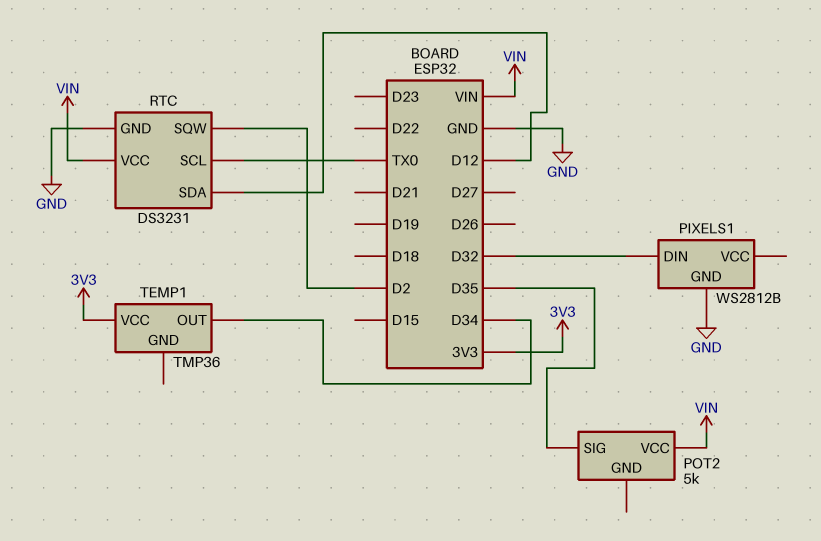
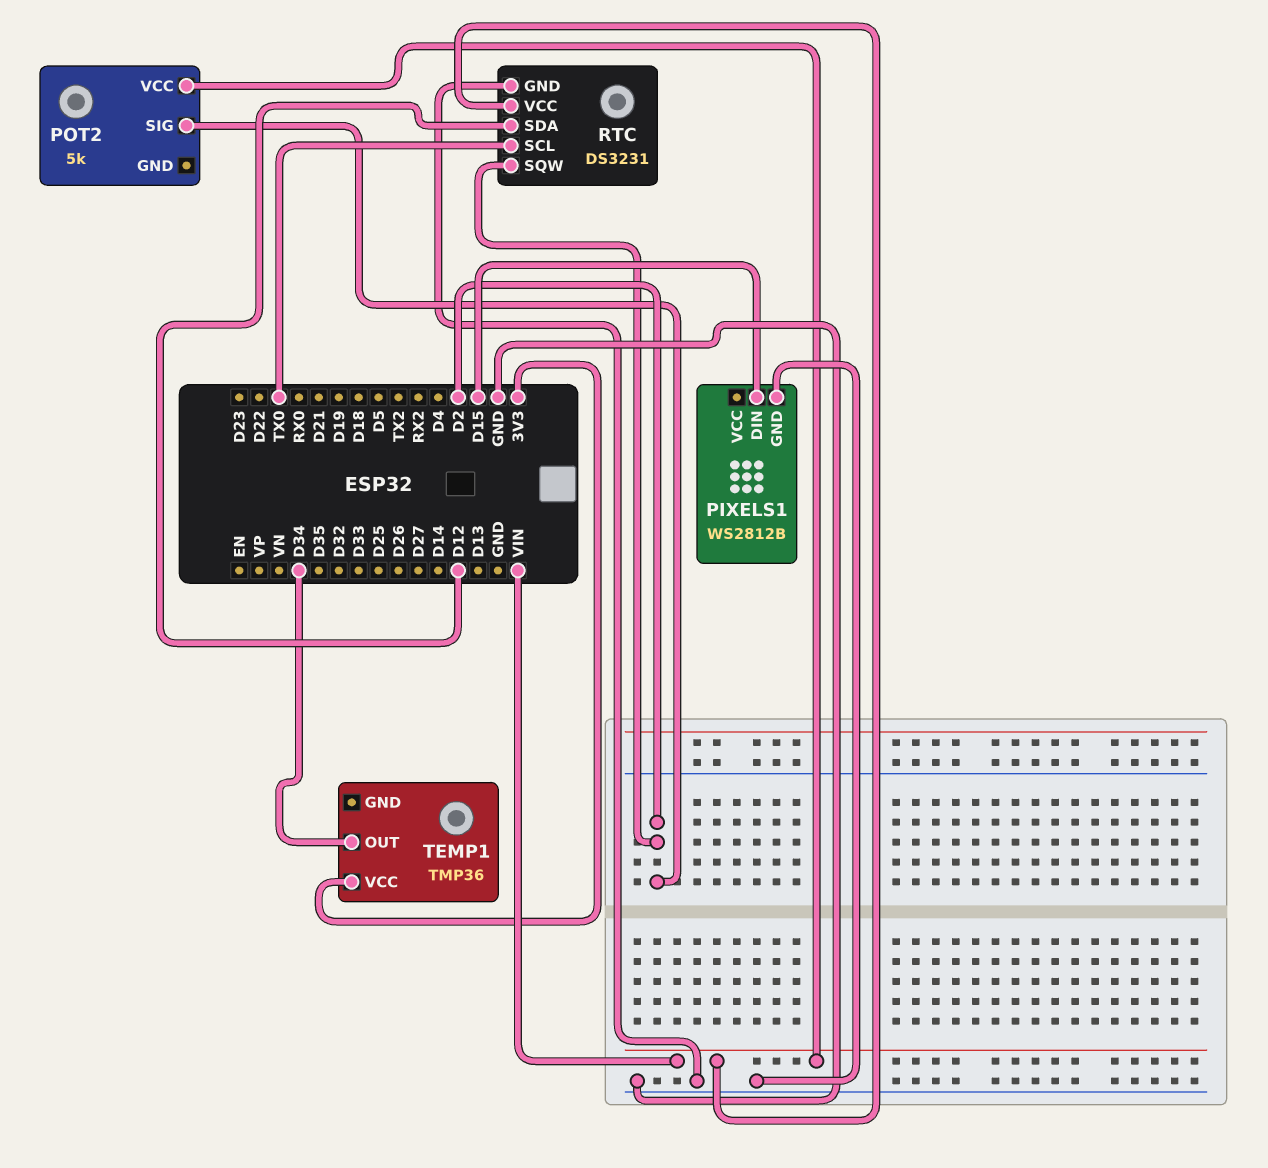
PIXELS1 pin DIN: D32 -> D15
POT2 pin SIG: D35 -> D2

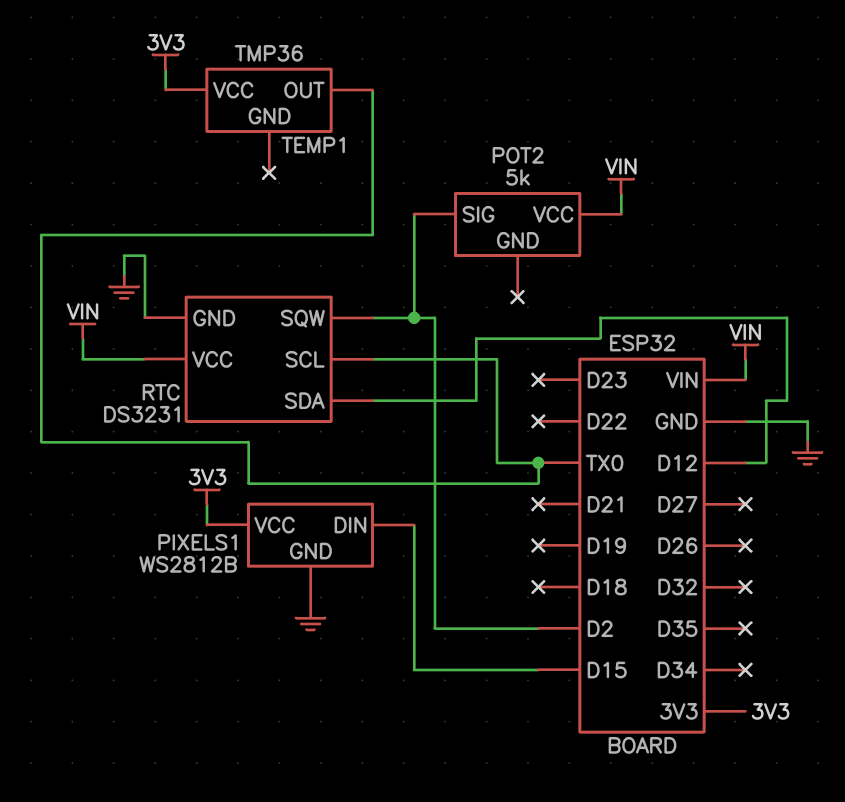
PIXELS1 pin VCC: none -> 3V3
TEMP1 pin OUT: D34 -> TX0

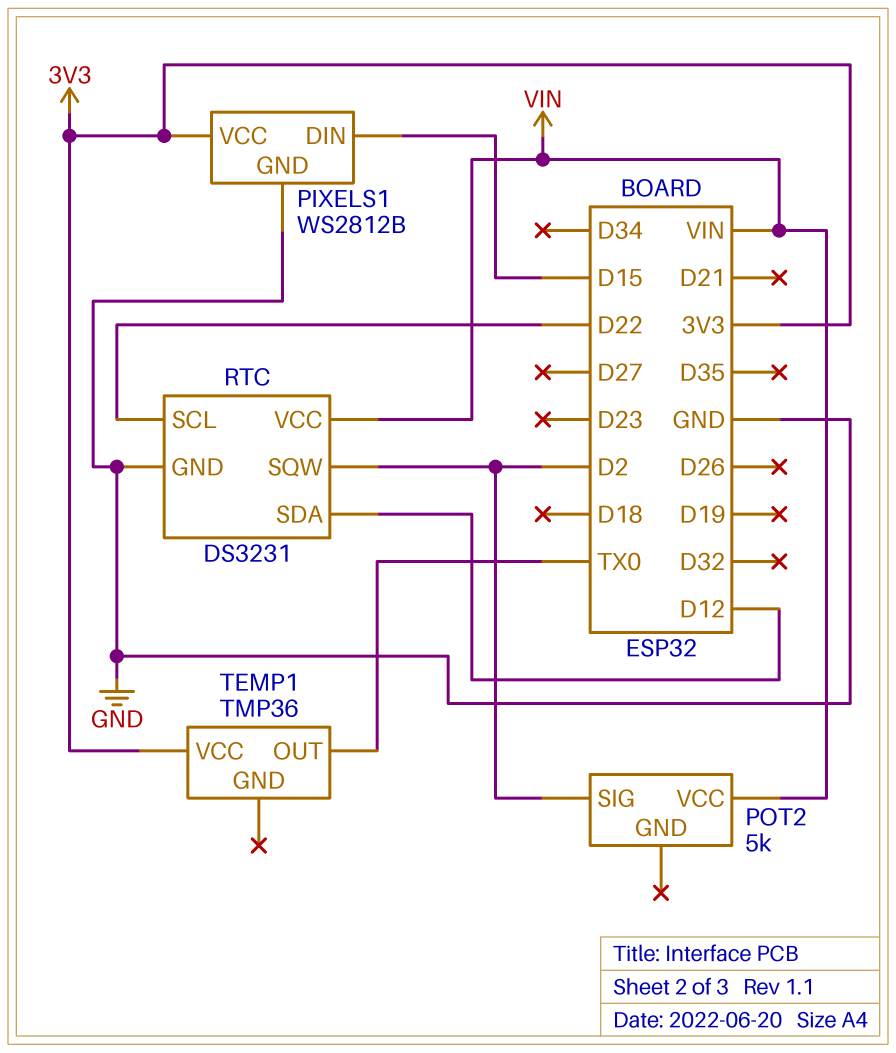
RTC pin SCL: TX0 -> D22

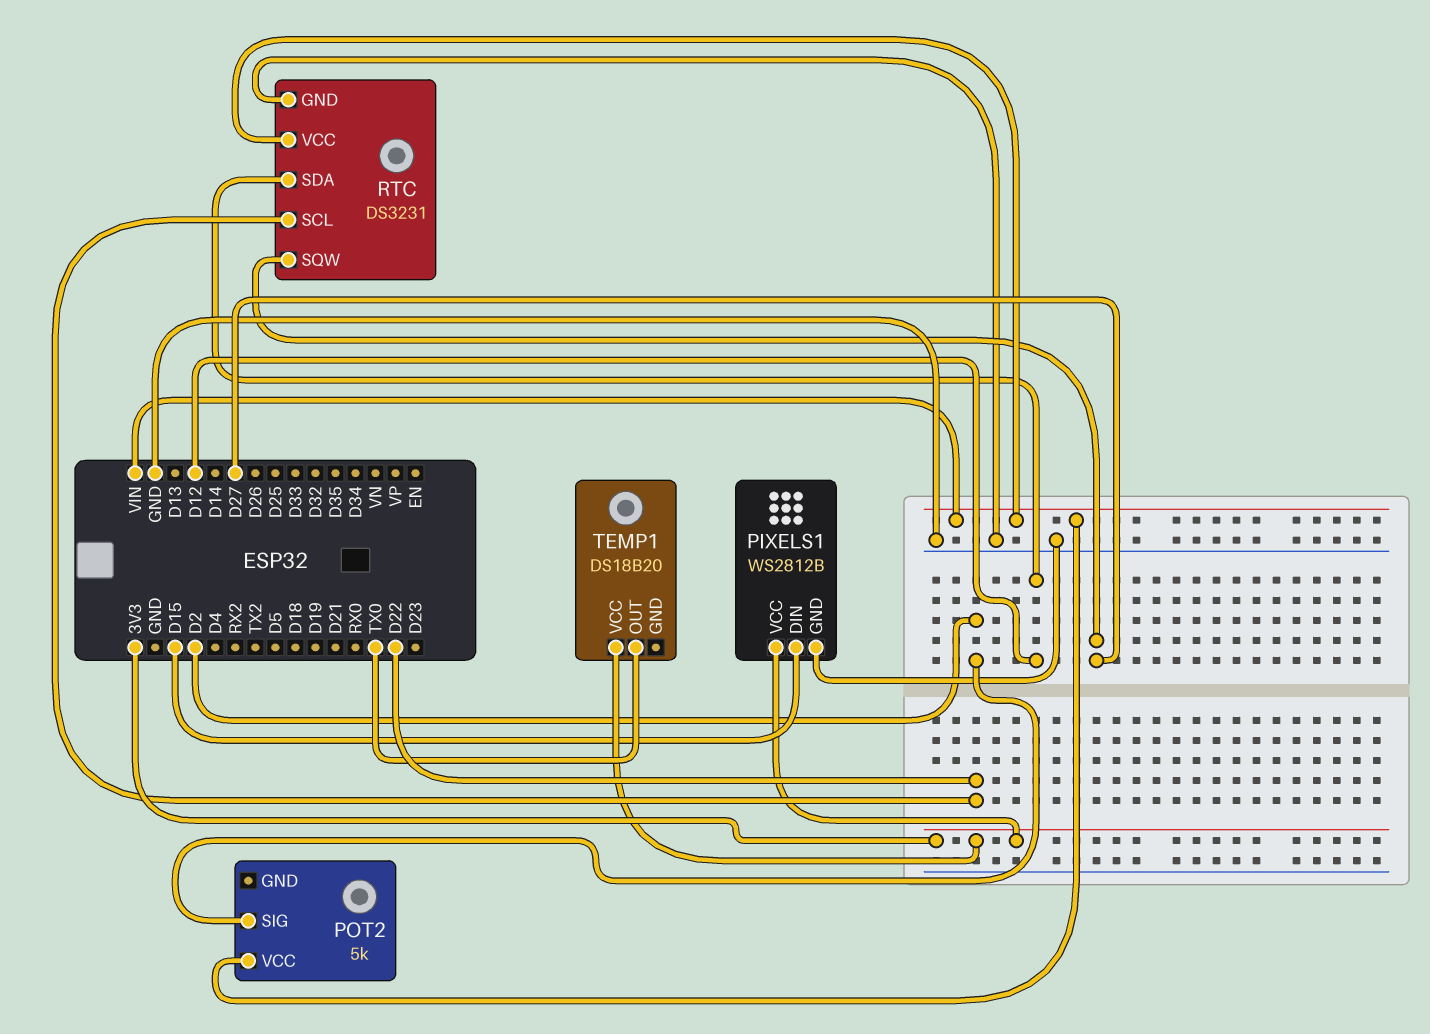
RTC pin SQW: D2 -> D27
TEMP1: TMP36 -> DS18B20

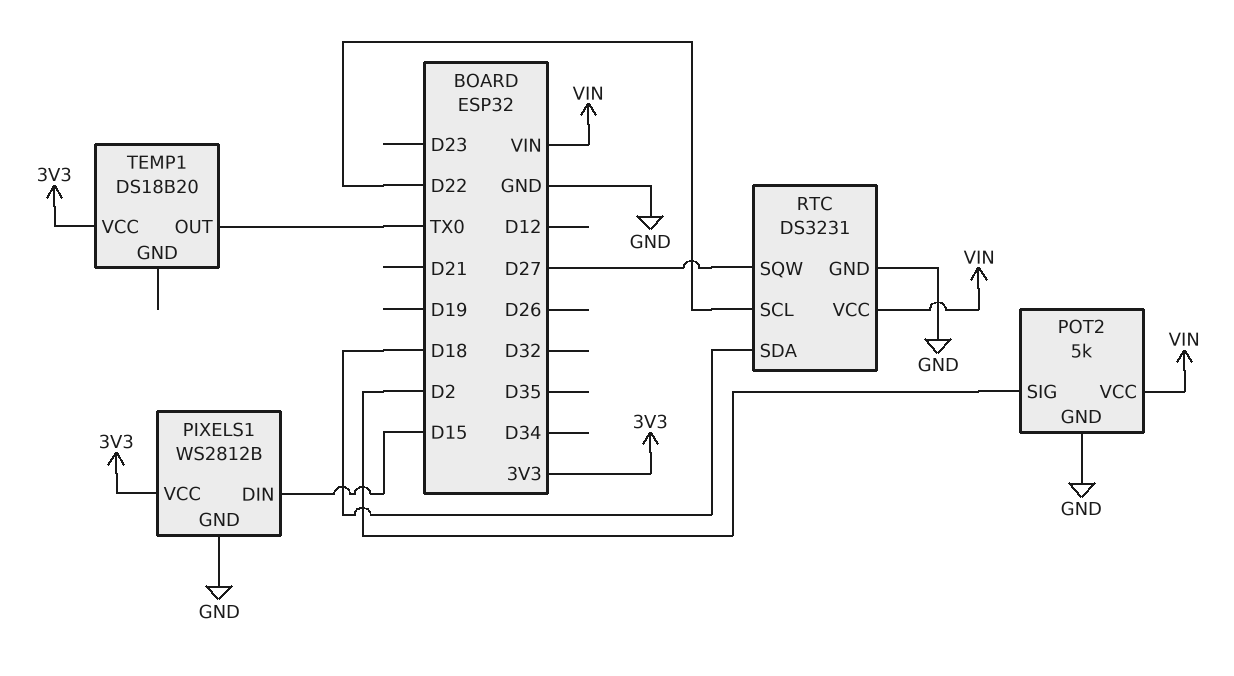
POT2 pin GND: none -> GND
RTC pin SDA: D12 -> D18

